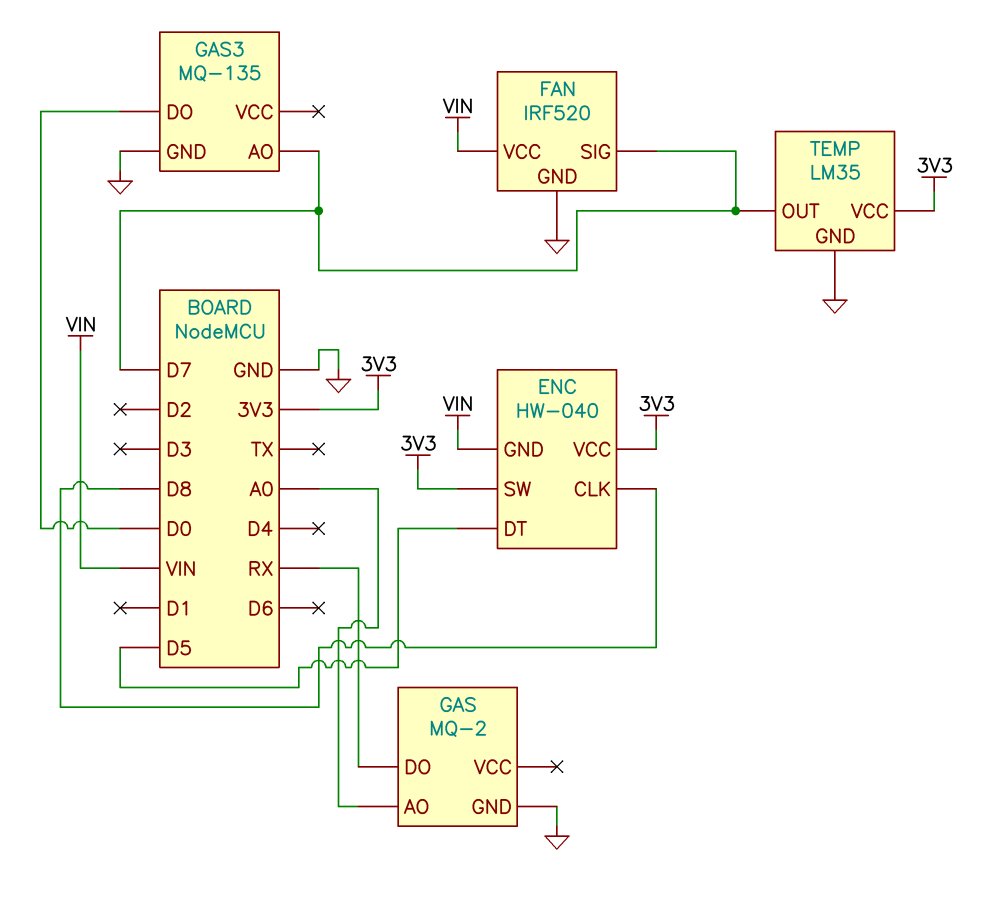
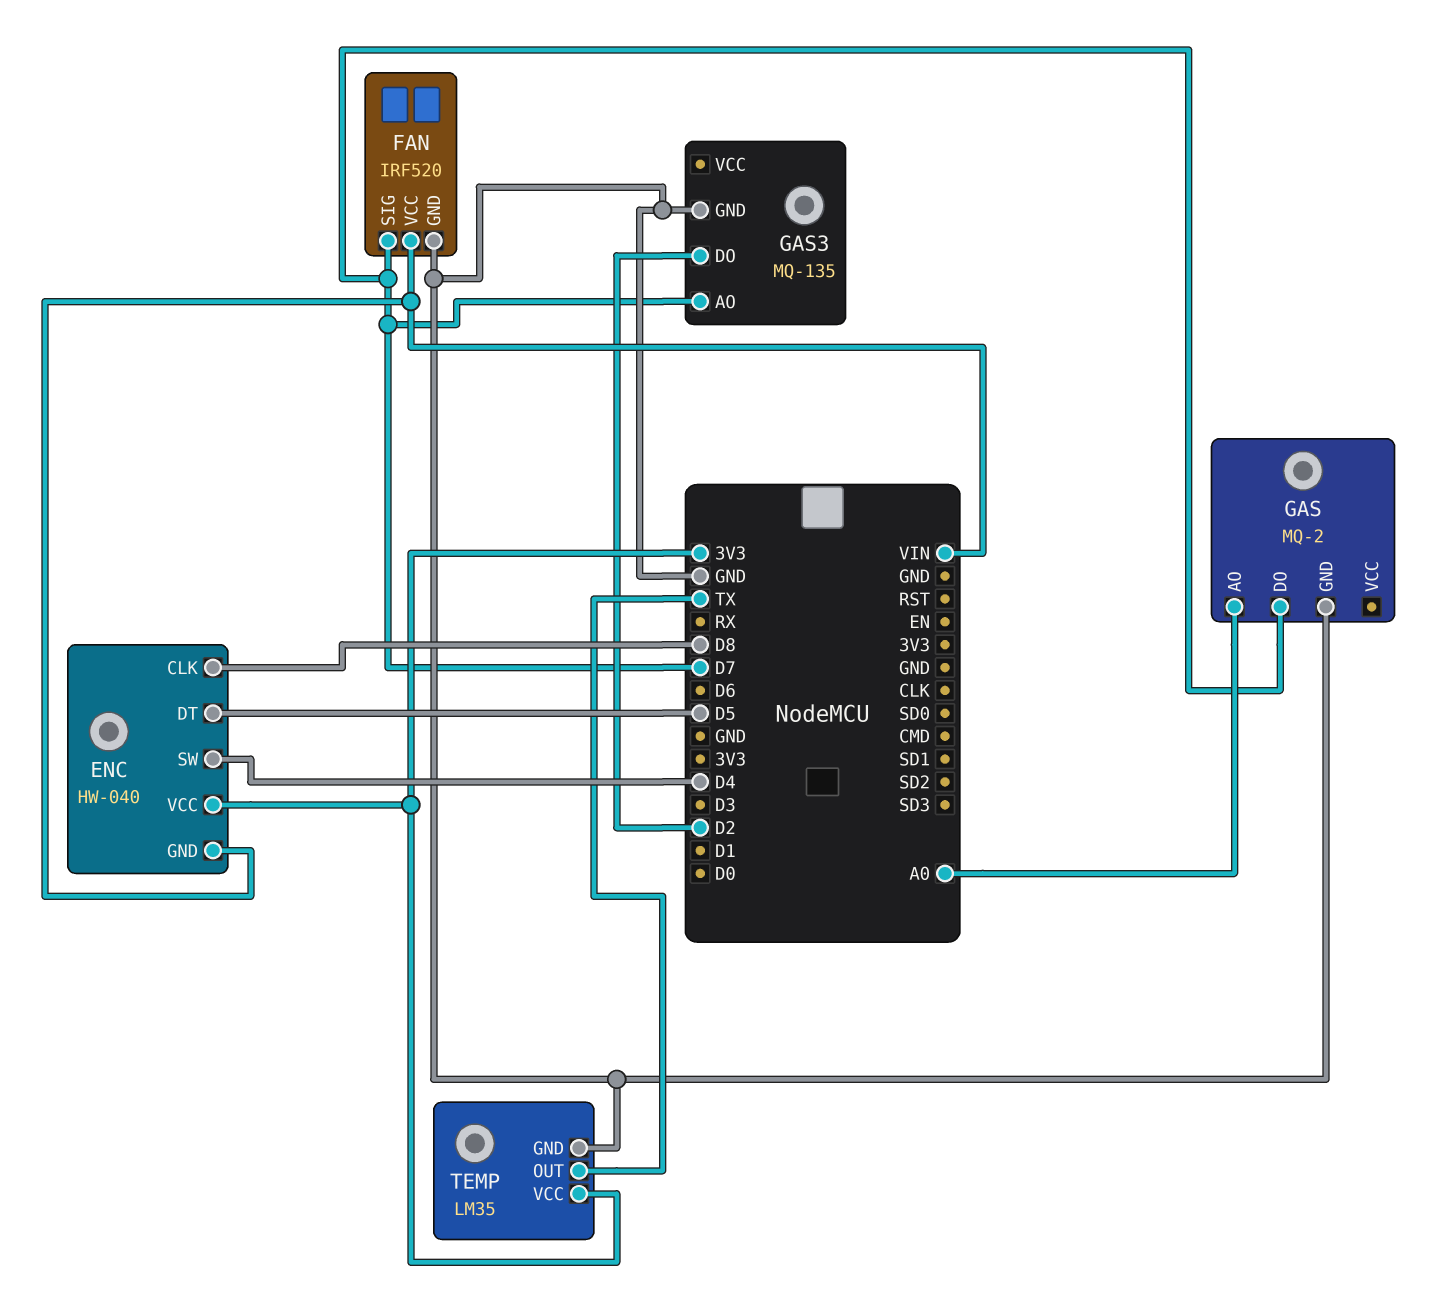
ENC pin SW: 3V3 -> D4
GAS pin DO: RX -> D7
GAS3 pin DO: D0 -> D2
TEMP pin OUT: D7 -> TX

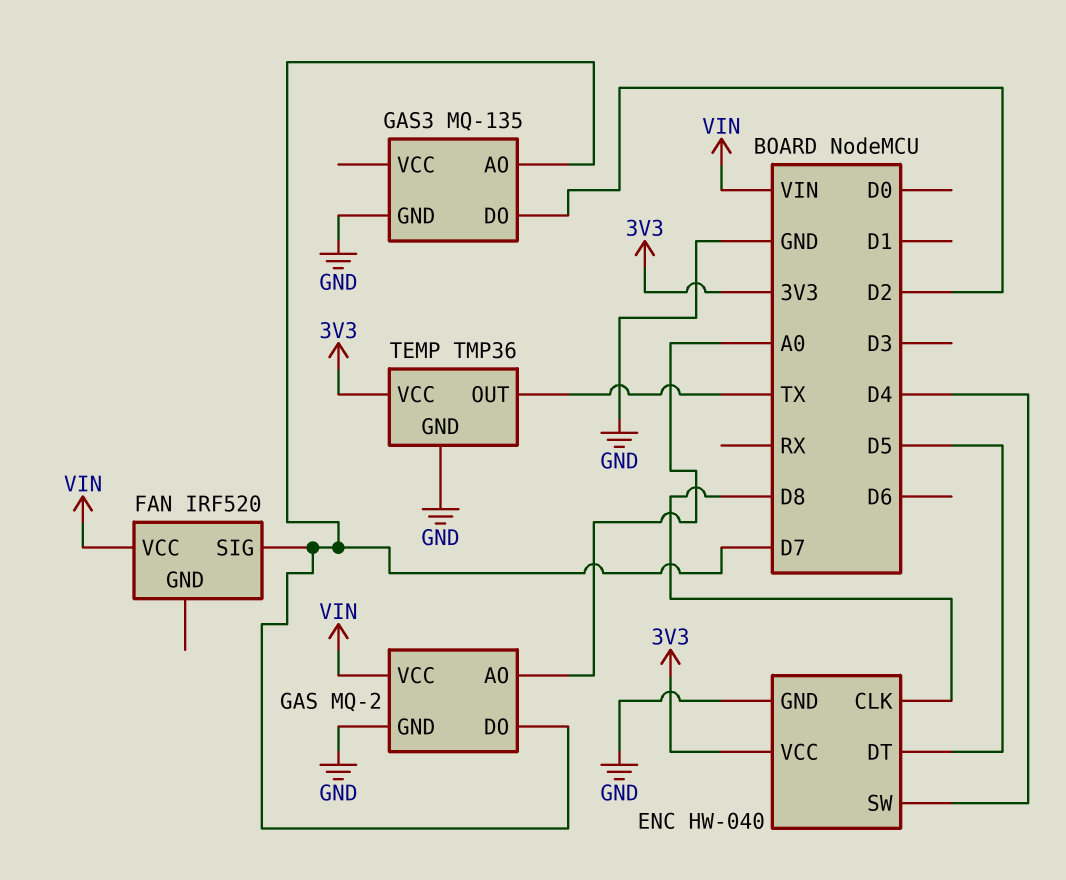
ENC pin GND: VIN -> GND
FAN pin GND: GND -> none
GAS pin VCC: none -> VIN
TEMP: LM35 -> TMP36

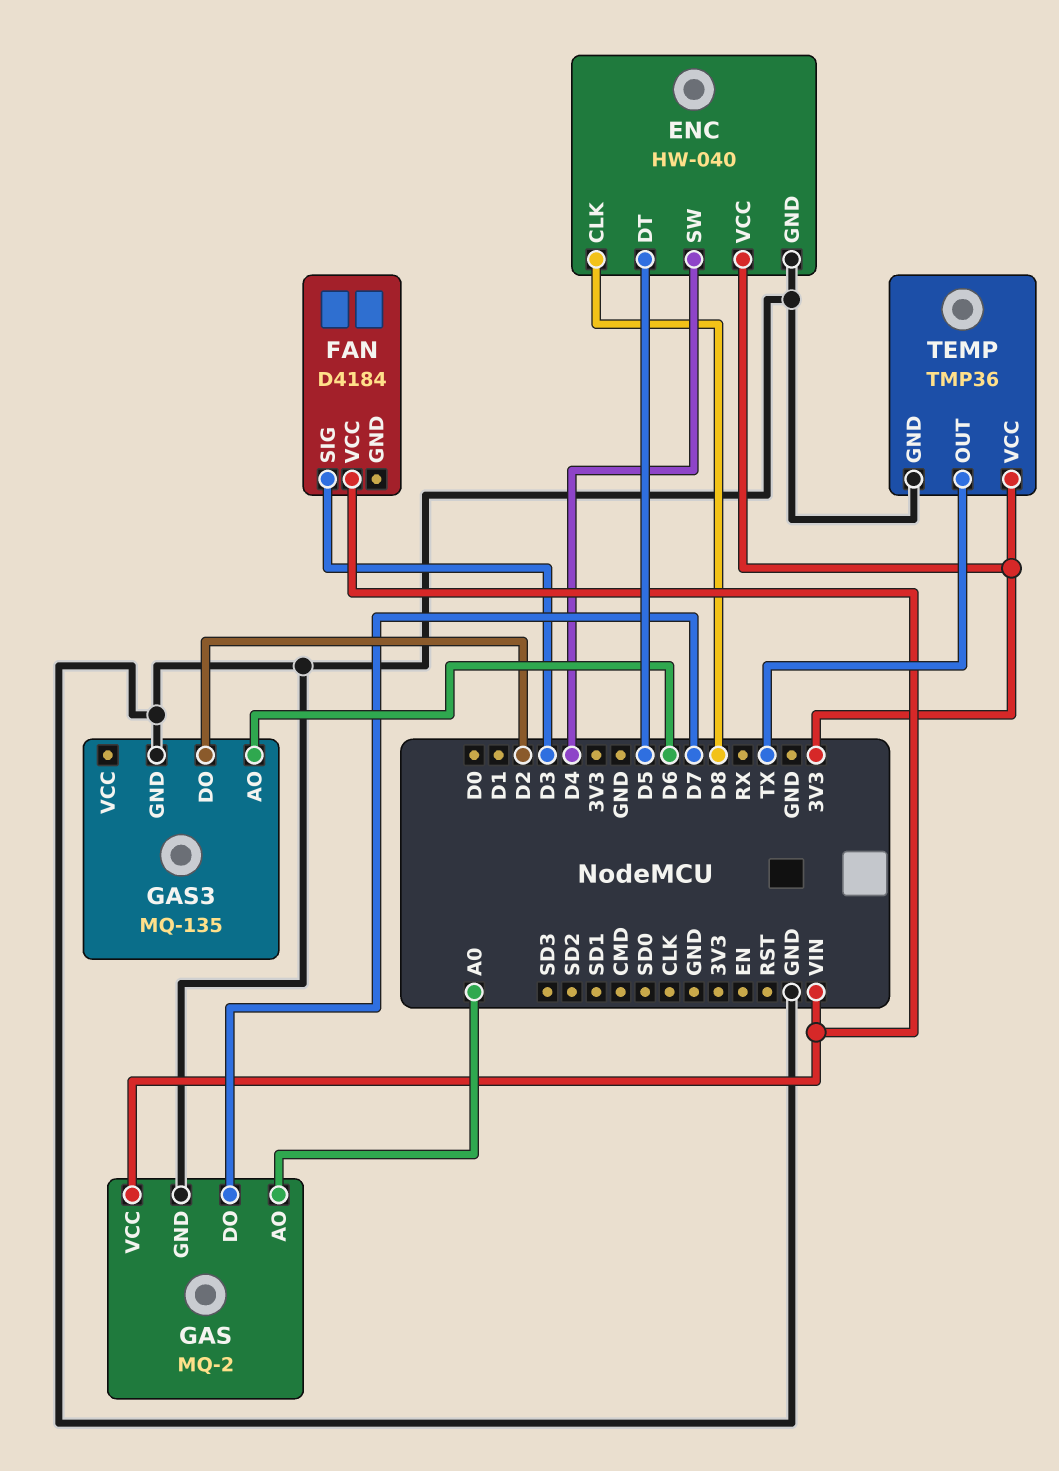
FAN: IRF520 -> D4184
FAN pin SIG: D7 -> D3
GAS3 pin AO: D7 -> D6

